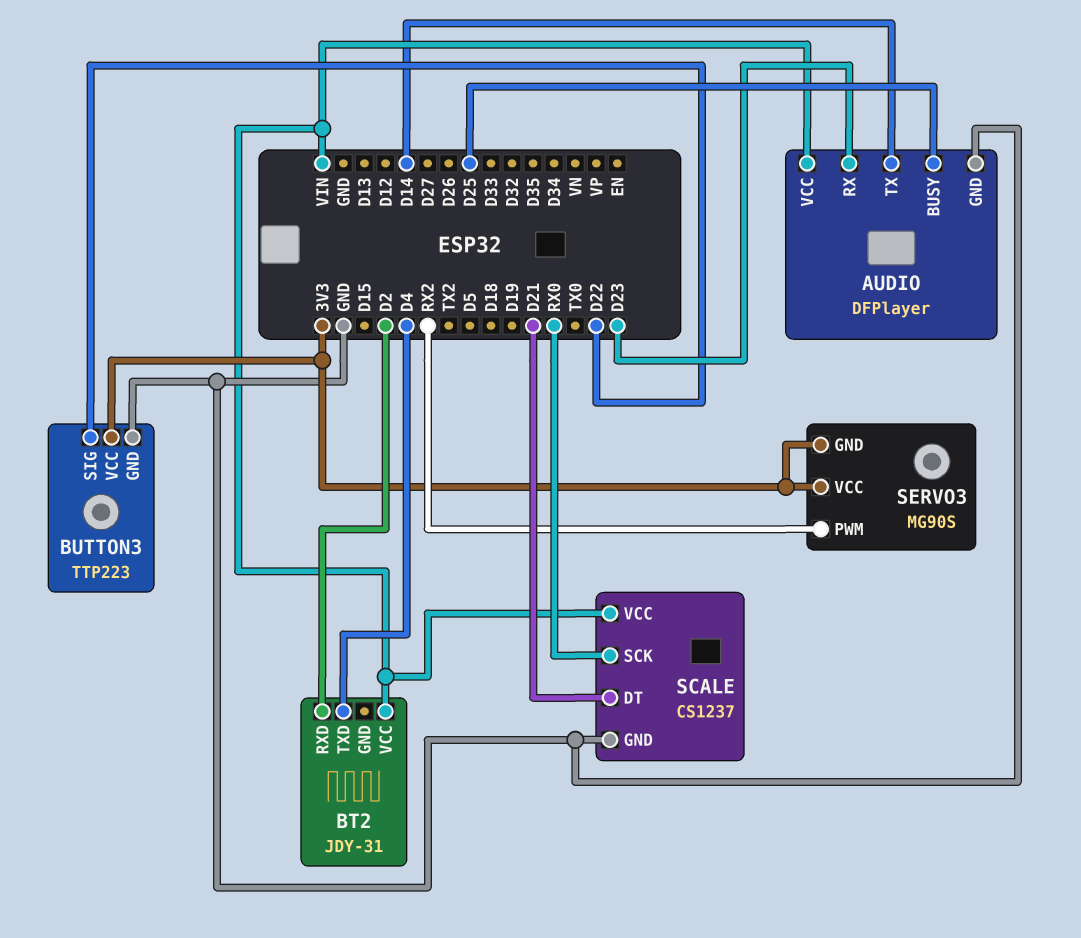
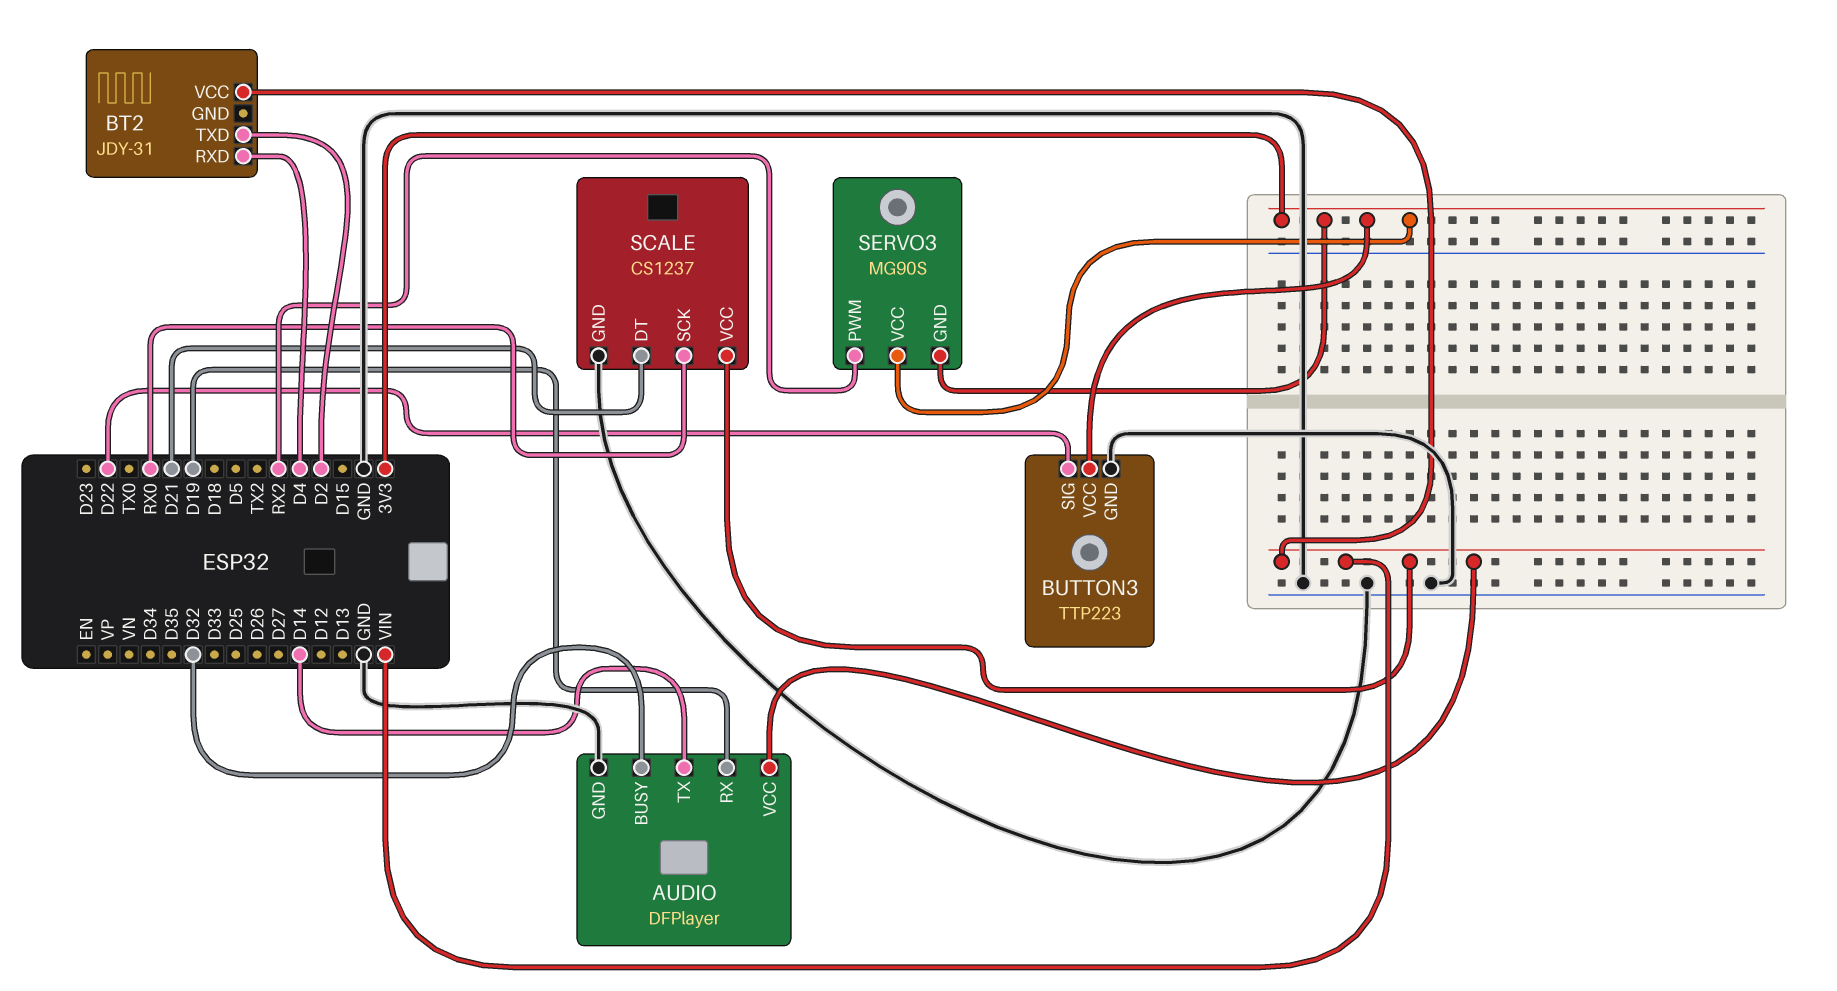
AUDIO pin BUSY: D25 -> D32
AUDIO pin RX: D23 -> D19
BT2 pin RXD: D2 -> D4
BT2 pin TXD: D4 -> D2

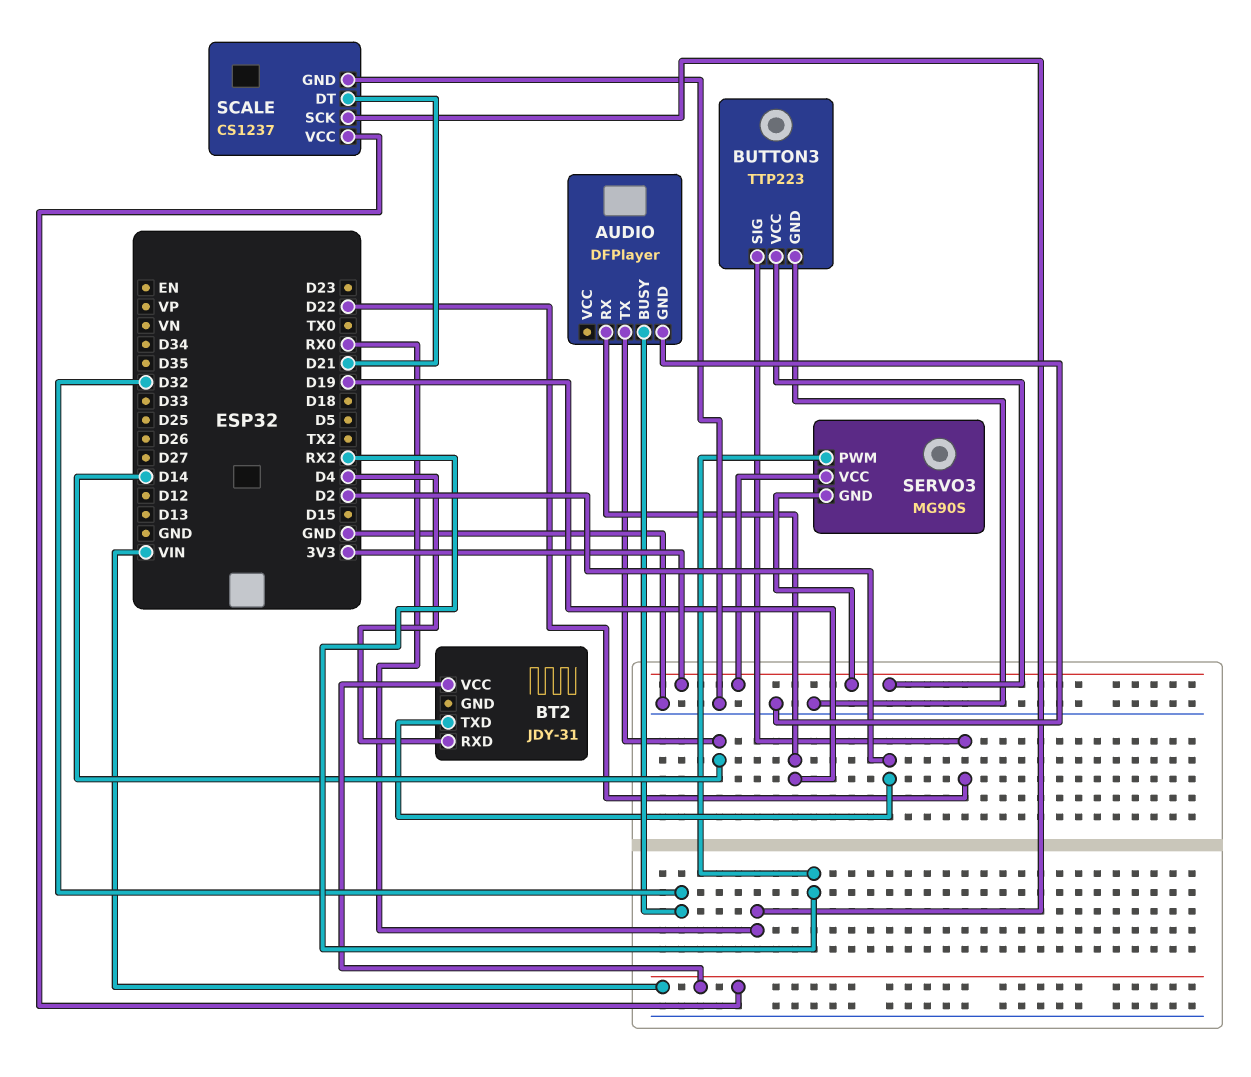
AUDIO pin VCC: VIN -> none

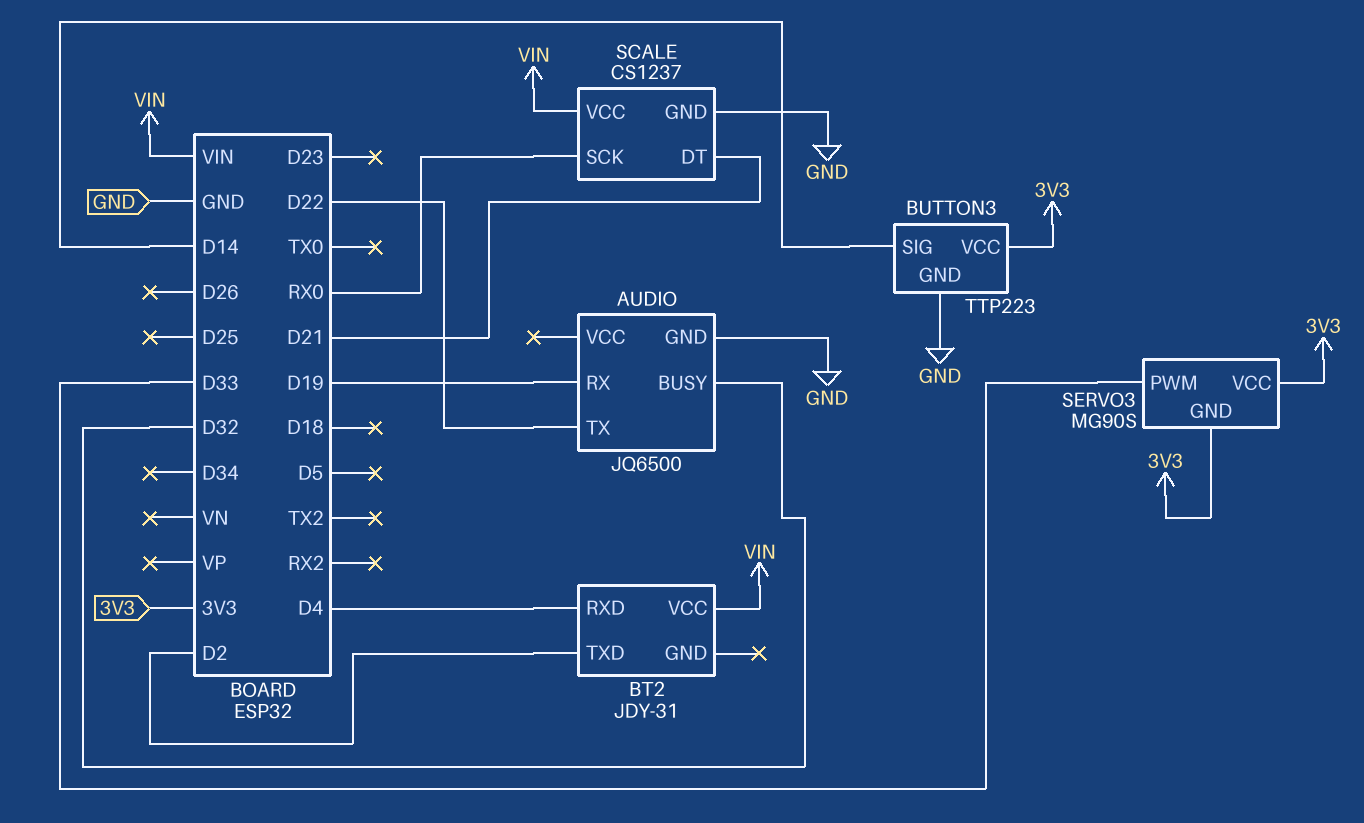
AUDIO: DFPlayer -> JQ6500
AUDIO pin TX: D14 -> D22
BUTTON3 pin SIG: D22 -> D14
SERVO3 pin PWM: RX2 -> D33

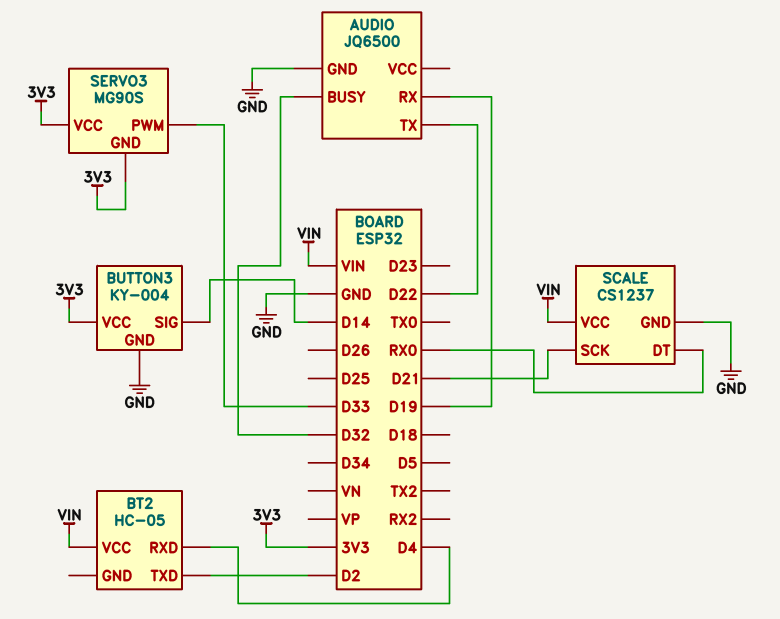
BT2: JDY-31 -> HC-05
BUTTON3: TTP223 -> KY-004
SCALE pin DT: D21 -> RX0
SCALE pin SCK: RX0 -> D21

